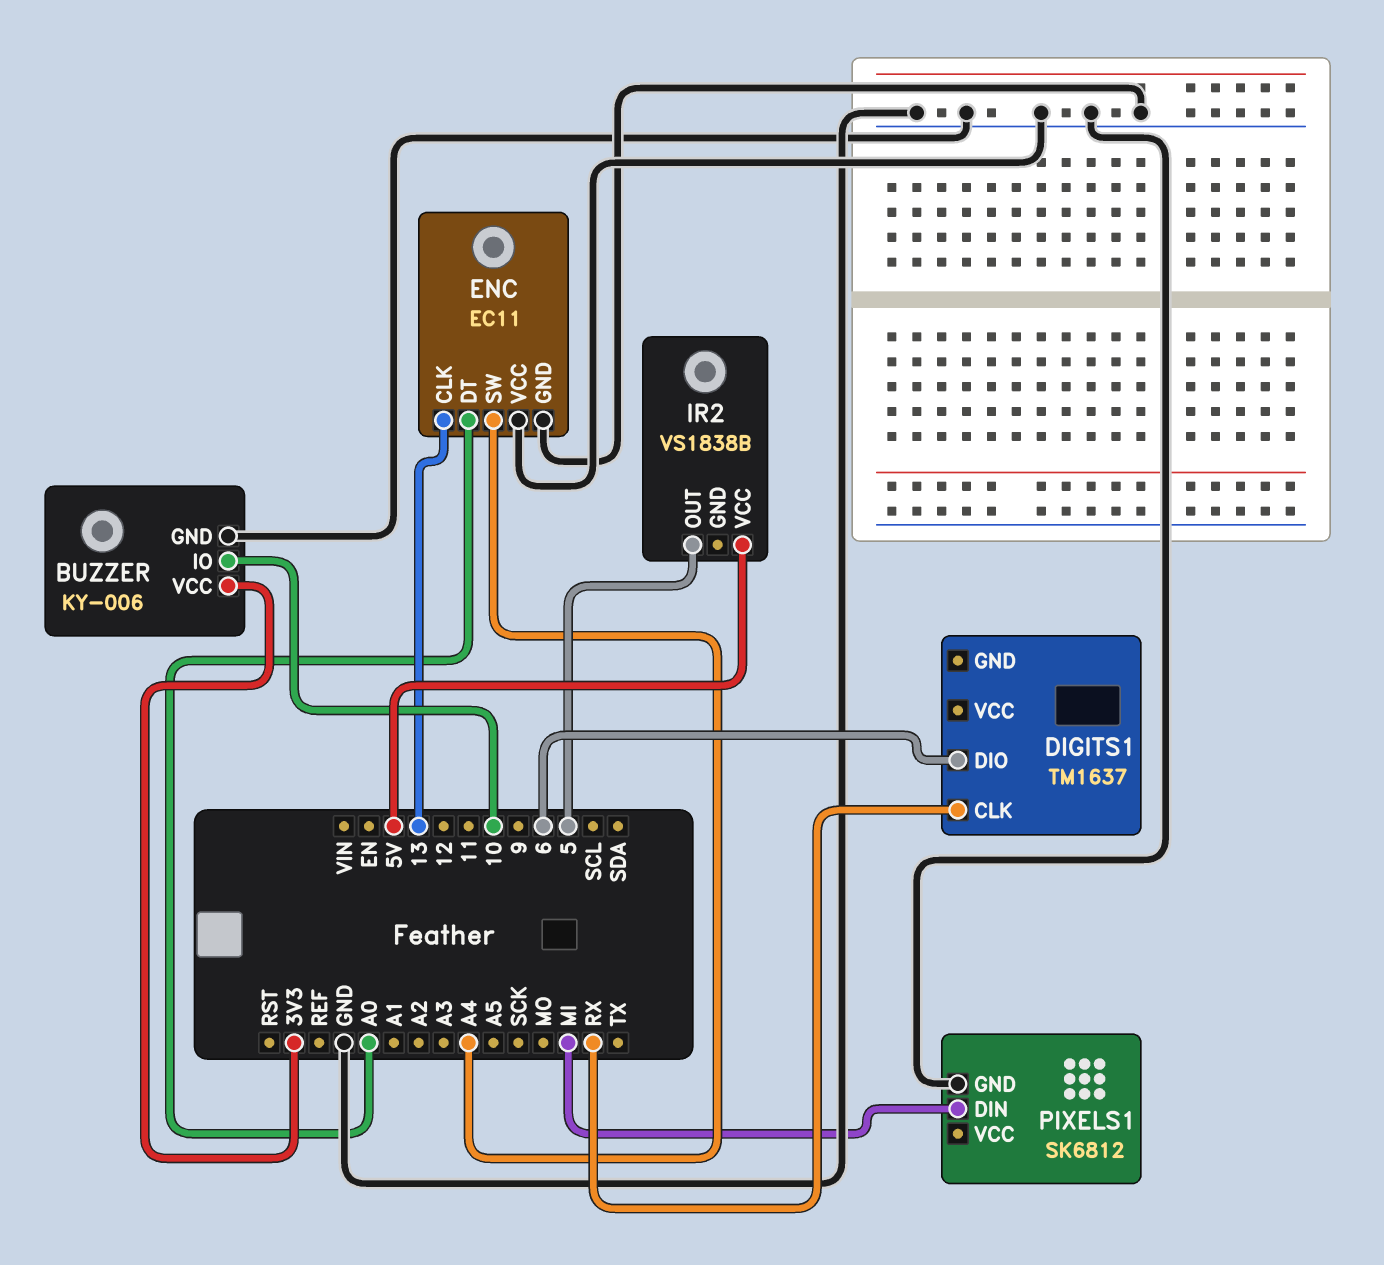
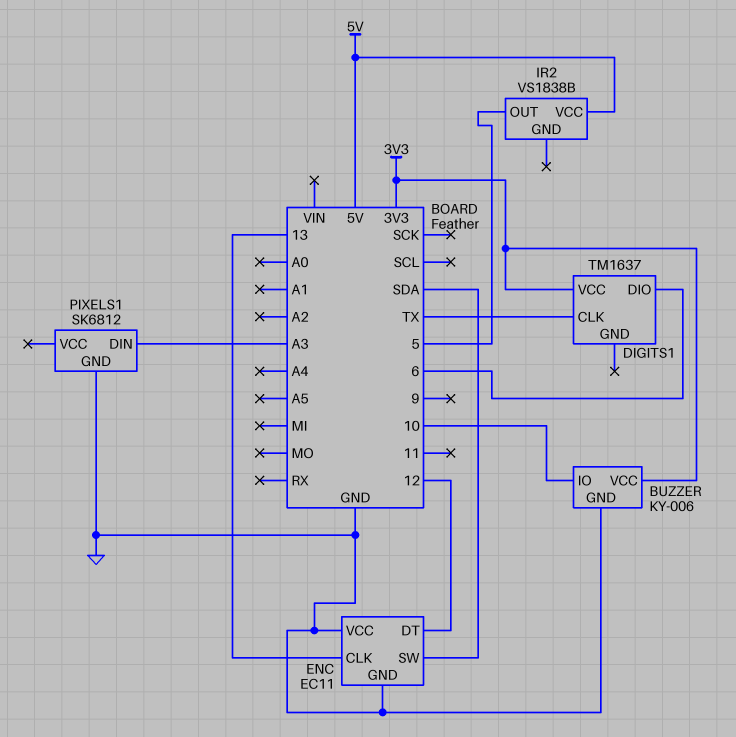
DIGITS1 pin CLK: RX -> TX
DIGITS1 pin VCC: none -> 3V3
ENC pin DT: A0 -> 12
ENC pin SW: A4 -> SDA
PIXELS1 pin DIN: MI -> A3

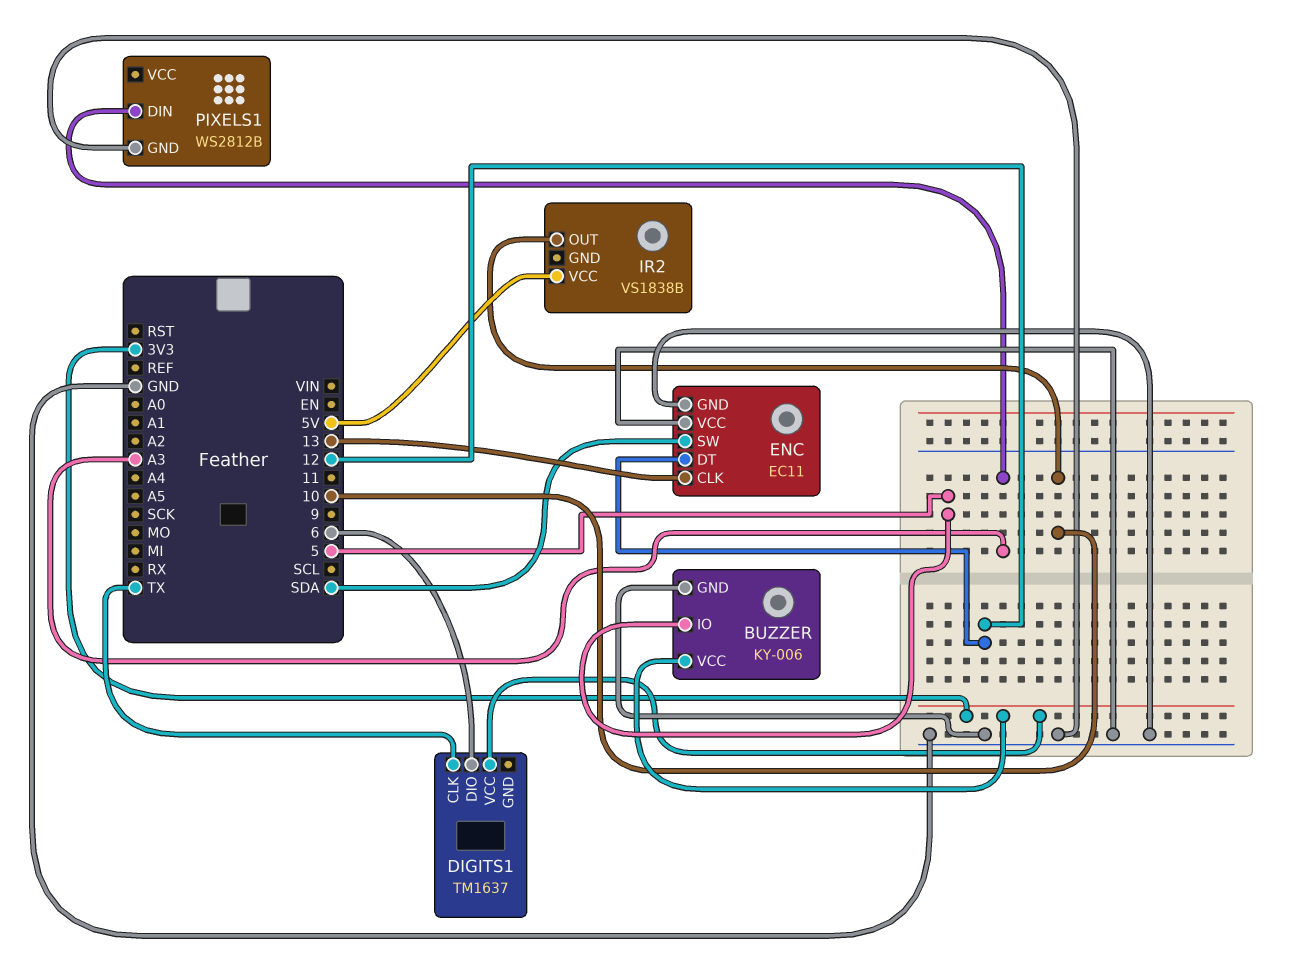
BUZZER pin IO: 10 -> 5
IR2 pin OUT: 5 -> 10
PIXELS1: SK6812 -> WS2812B

